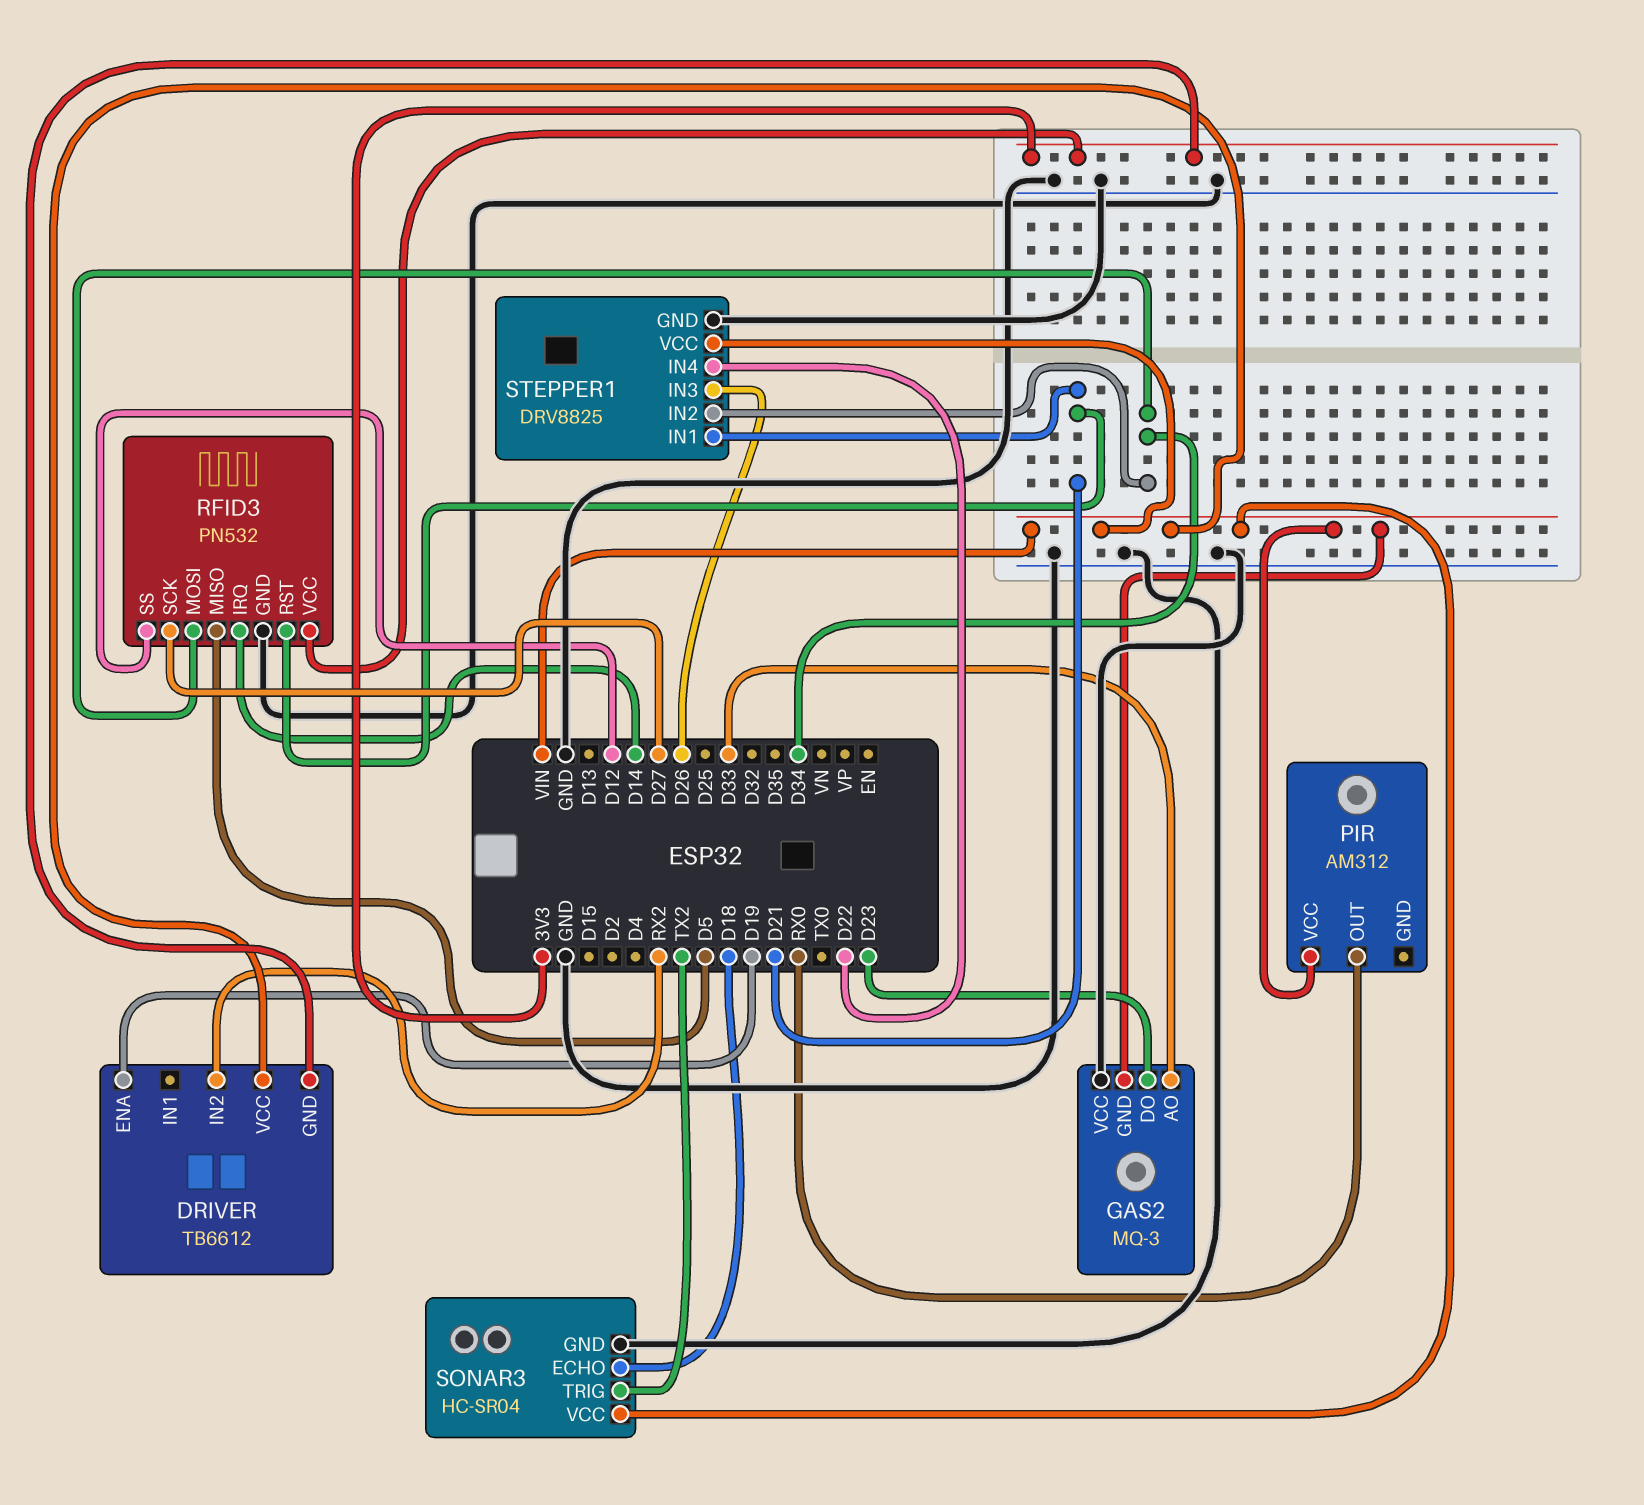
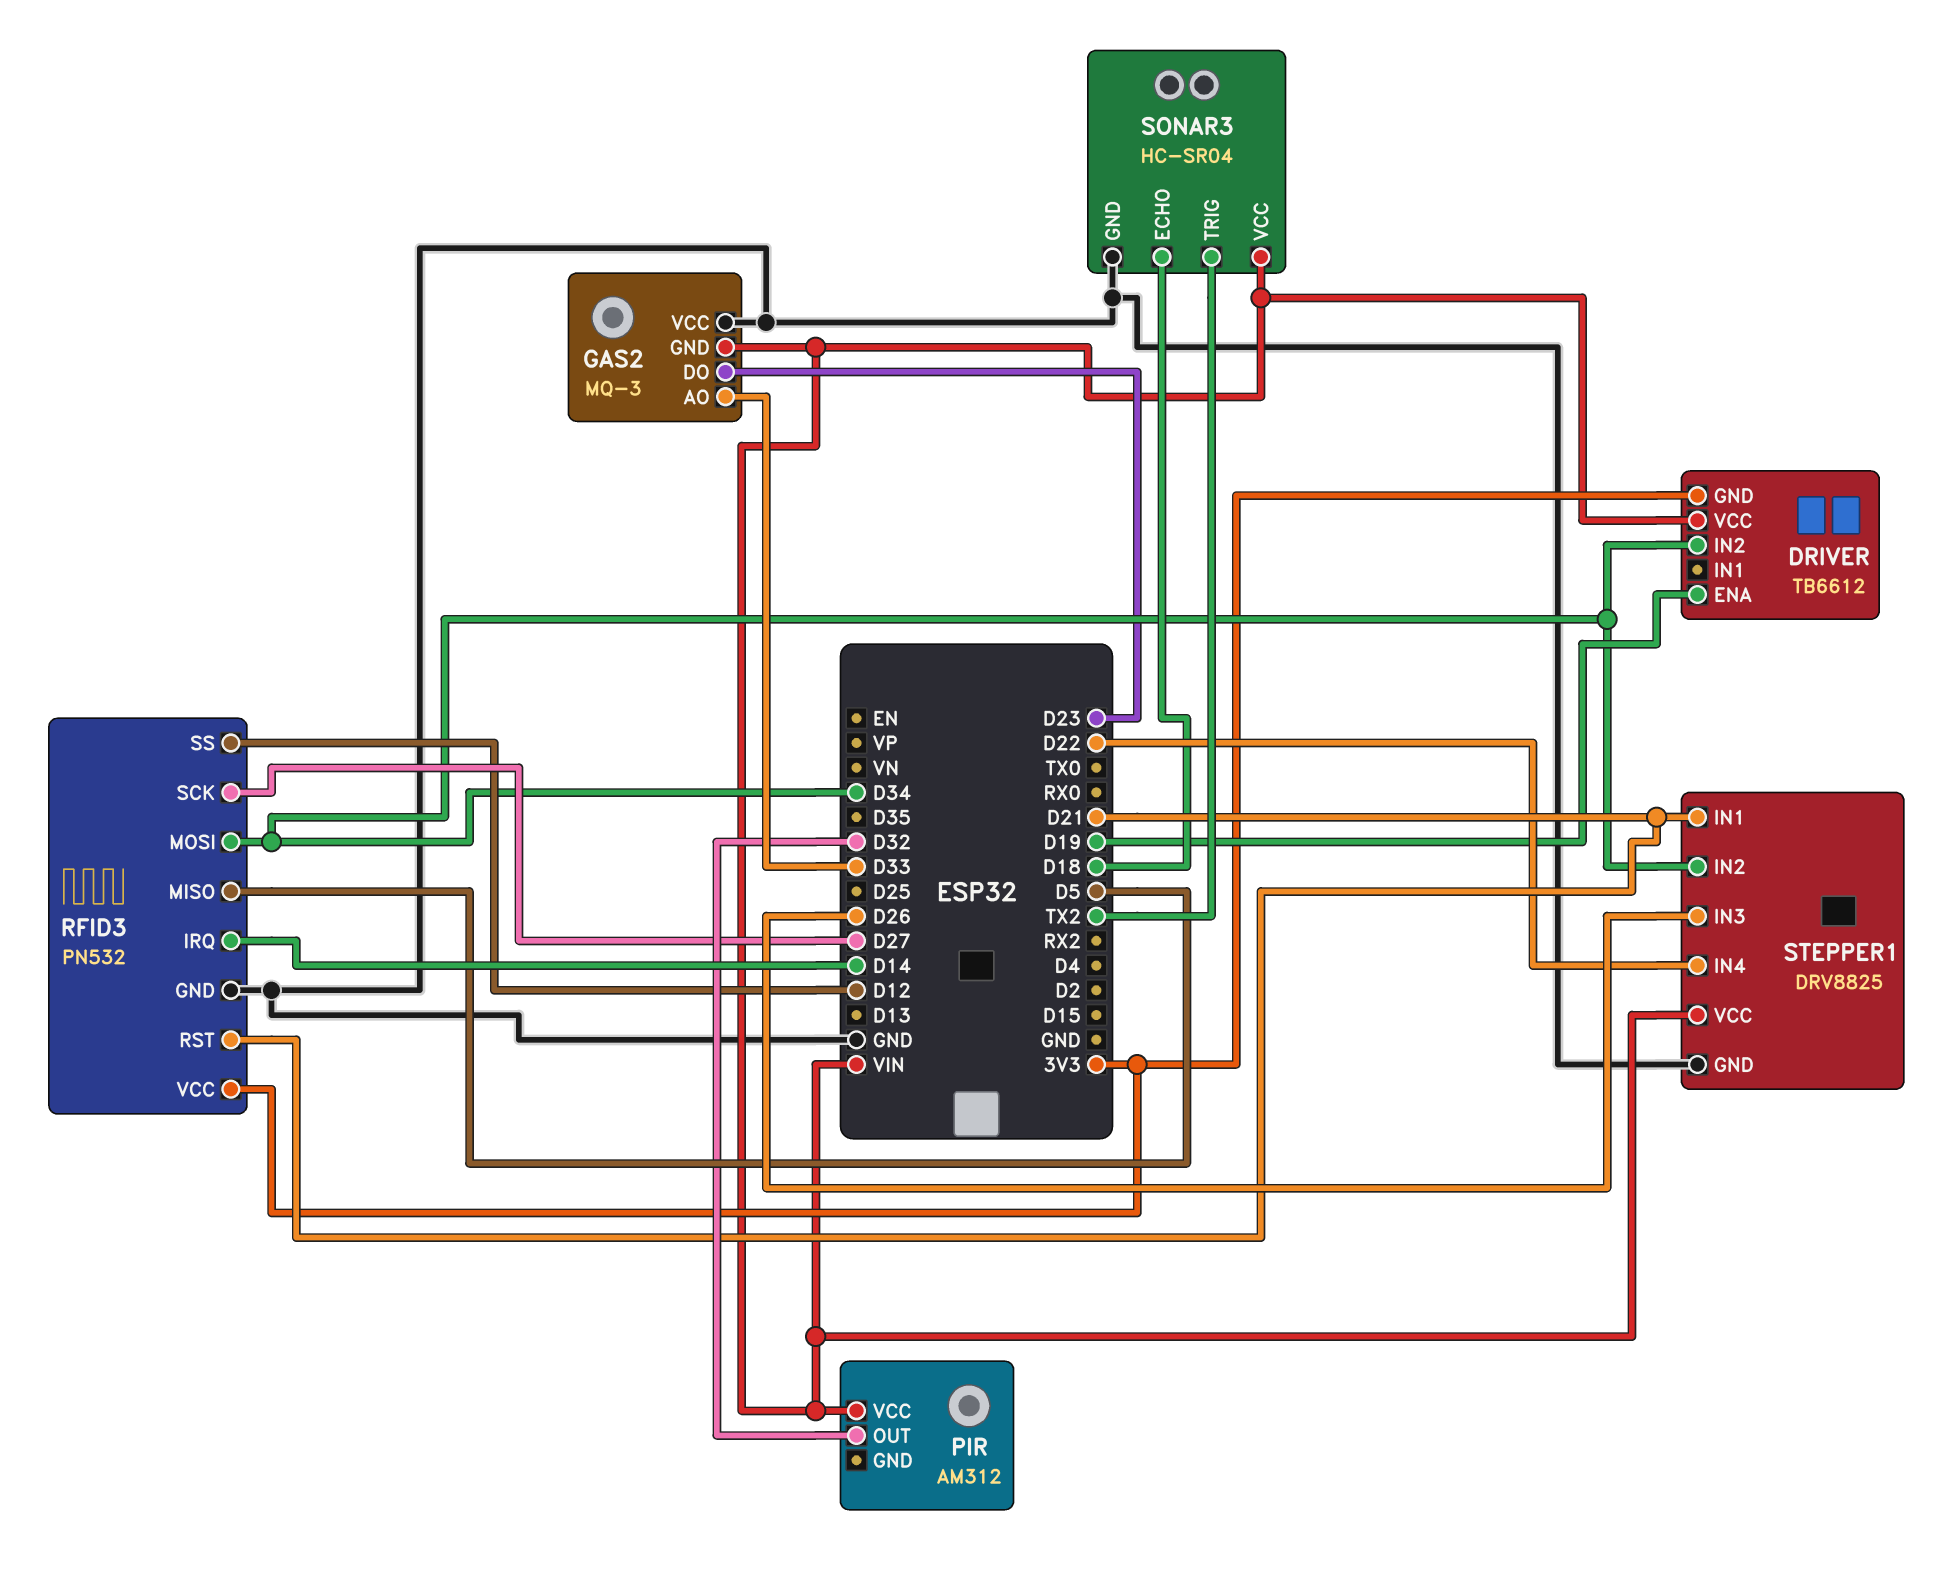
DRIVER pin IN2: RX2 -> D34
PIR pin OUT: RX0 -> D32

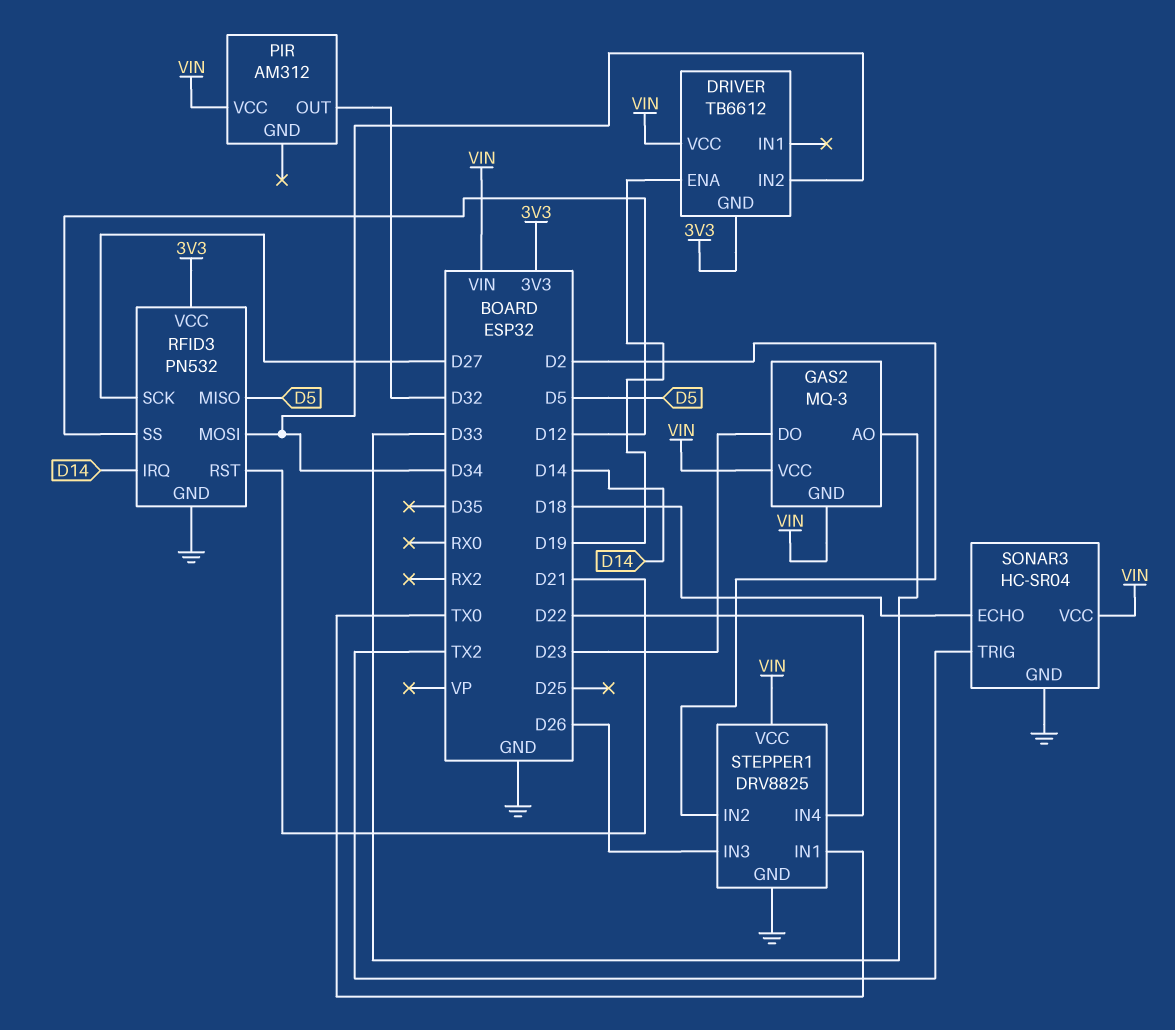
GAS2 pin VCC: GND -> VIN
STEPPER1 pin IN1: D21 -> TX0
STEPPER1 pin IN2: D34 -> D2

